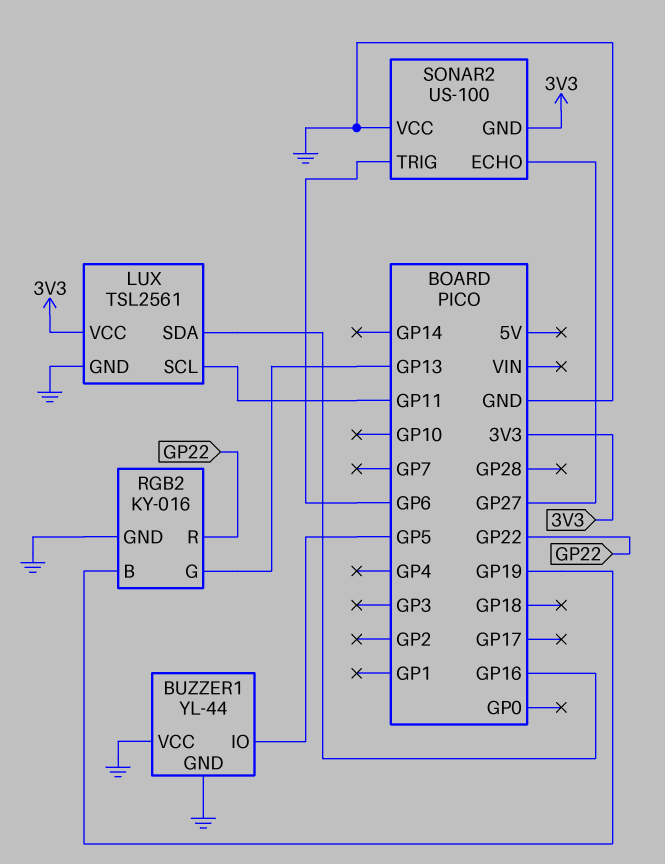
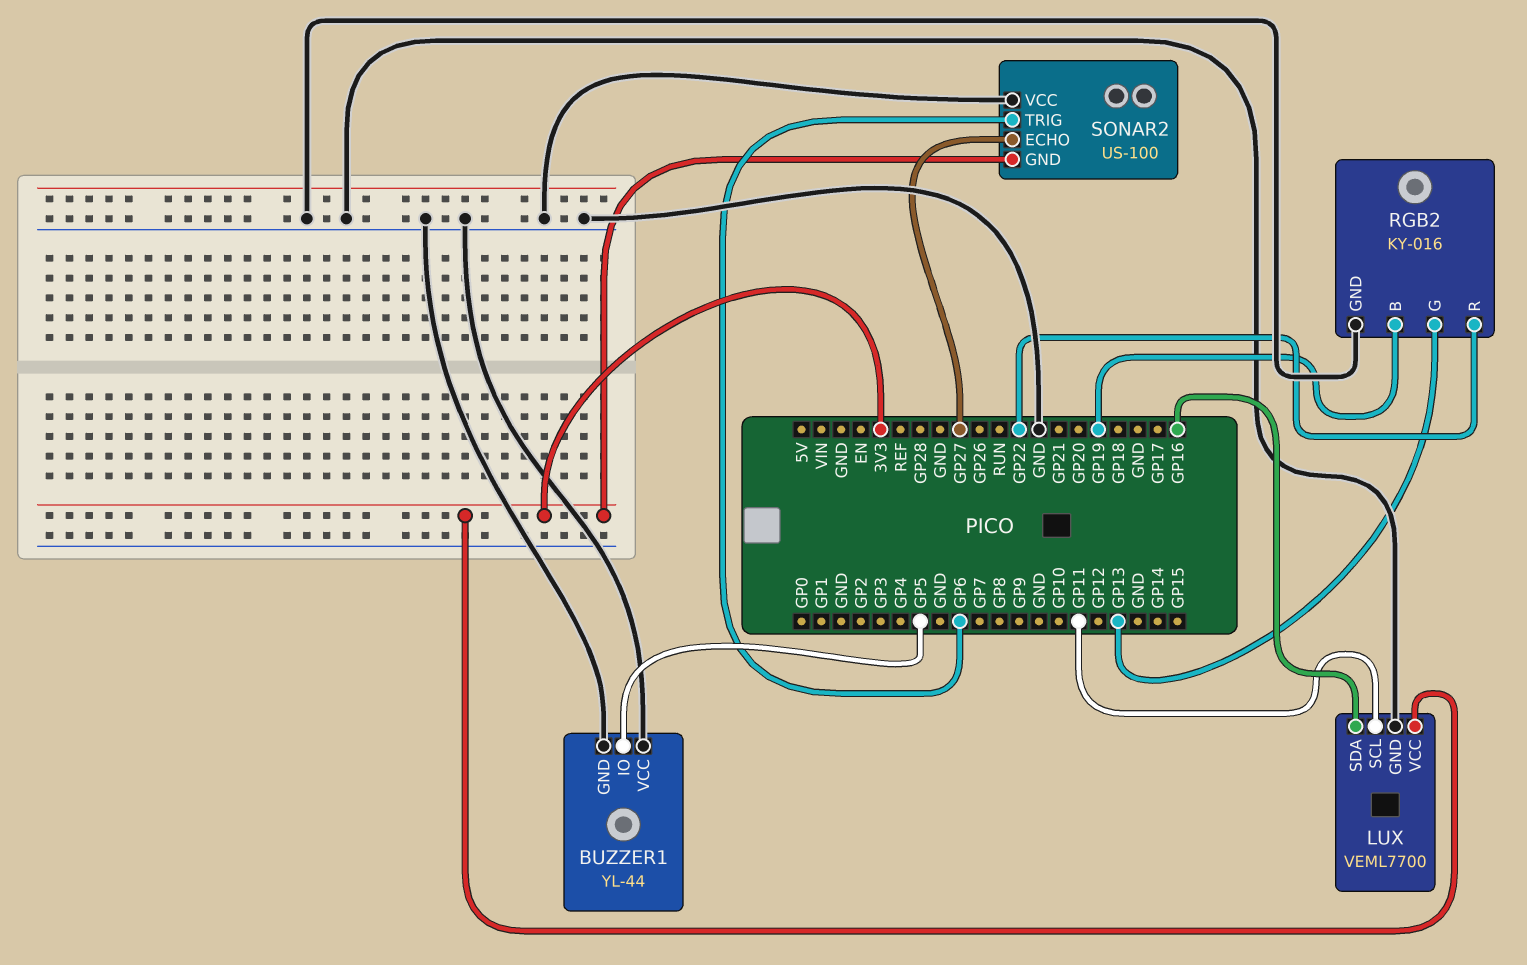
LUX: TSL2561 -> VEML7700

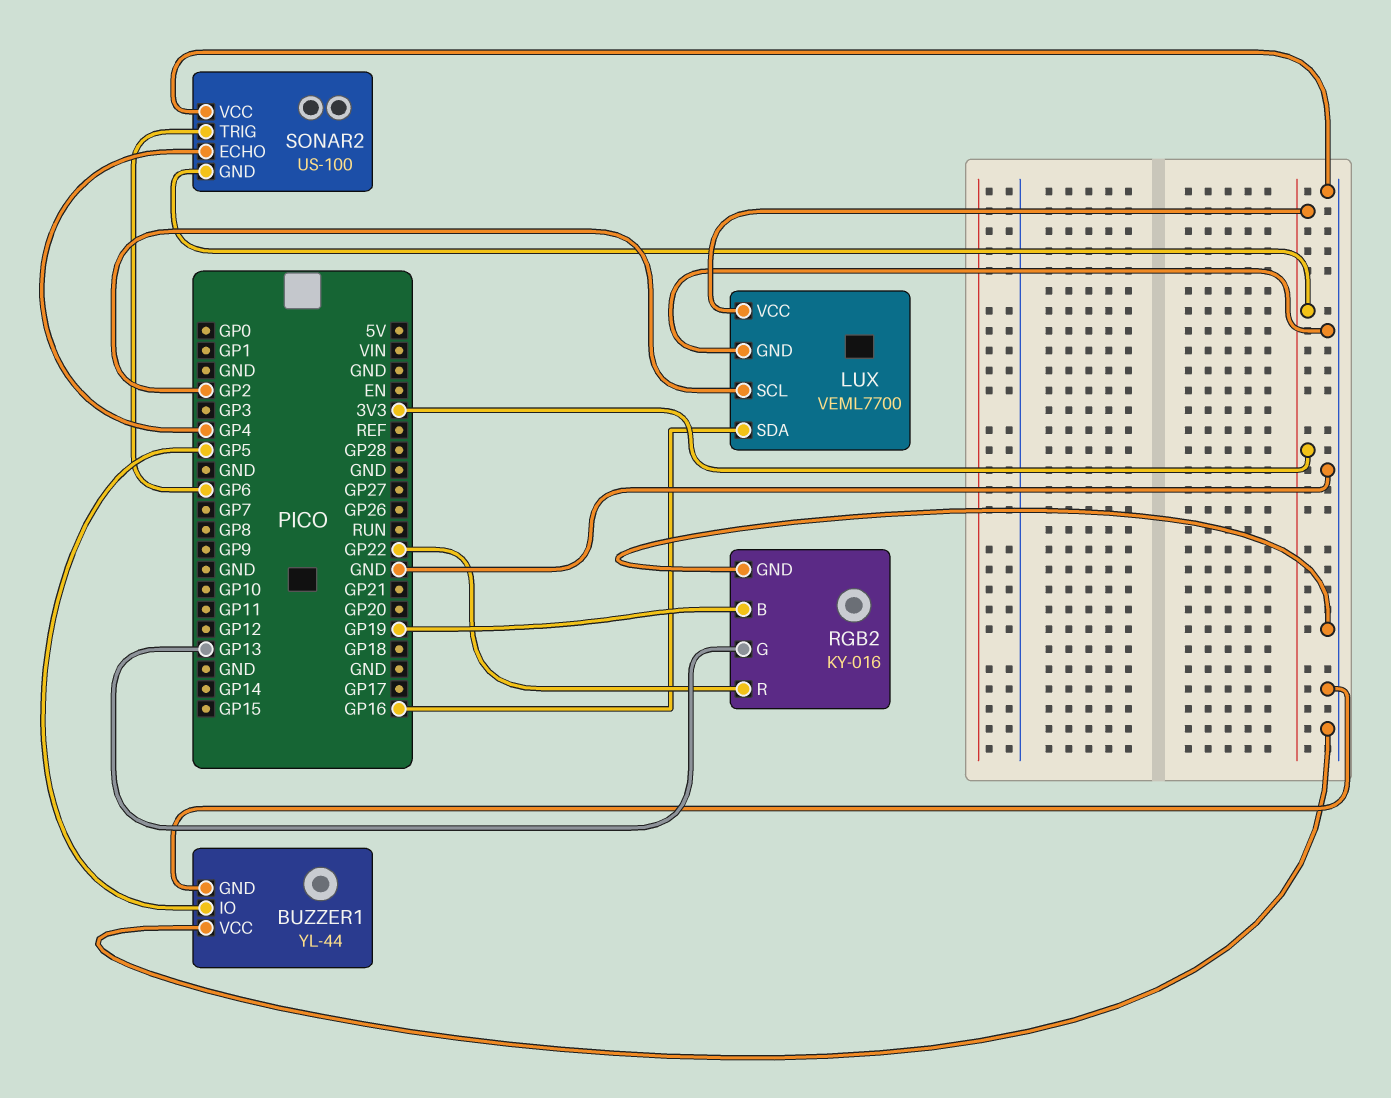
LUX pin SCL: GP11 -> GP2
SONAR2 pin ECHO: GP27 -> GP4

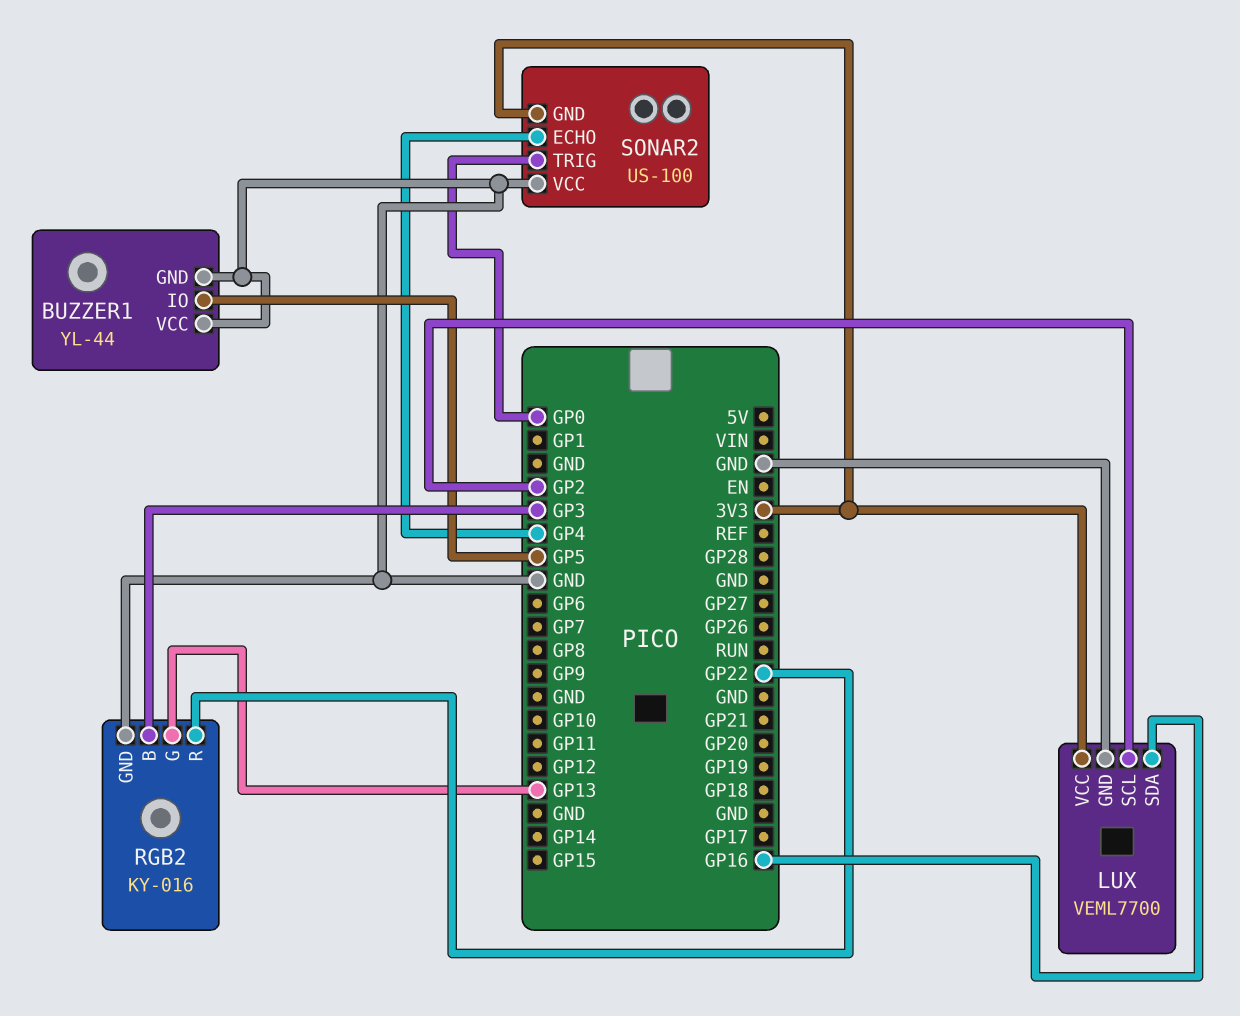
RGB2 pin B: GP19 -> GP3
SONAR2 pin TRIG: GP6 -> GP0

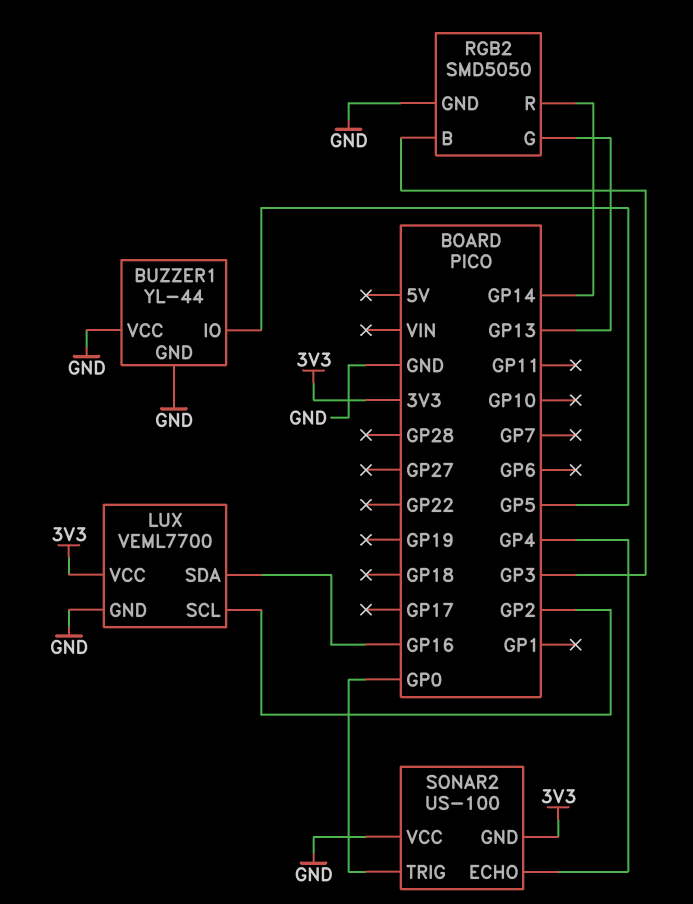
RGB2: KY-016 -> SMD5050
RGB2 pin R: GP22 -> GP14

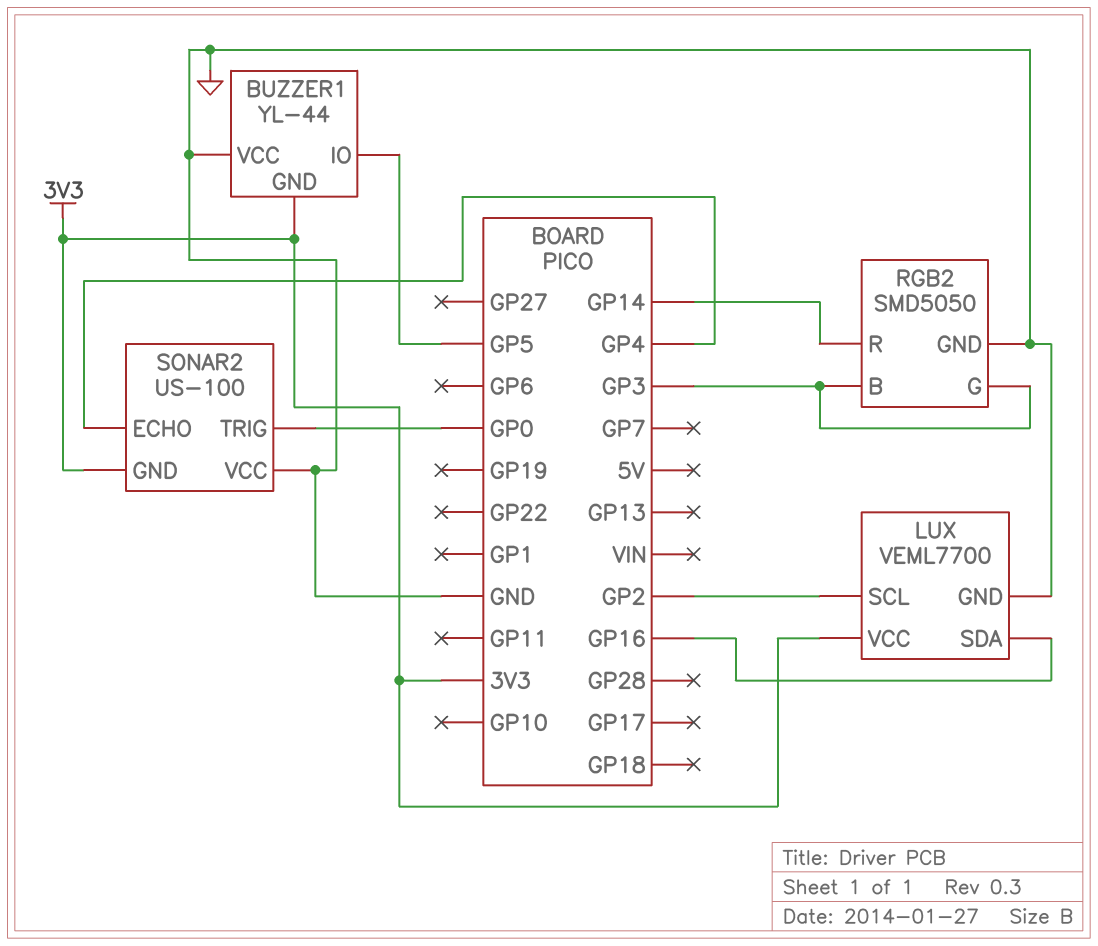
BUZZER1 pin GND: GND -> 3V3
RGB2 pin G: GP13 -> GP3

